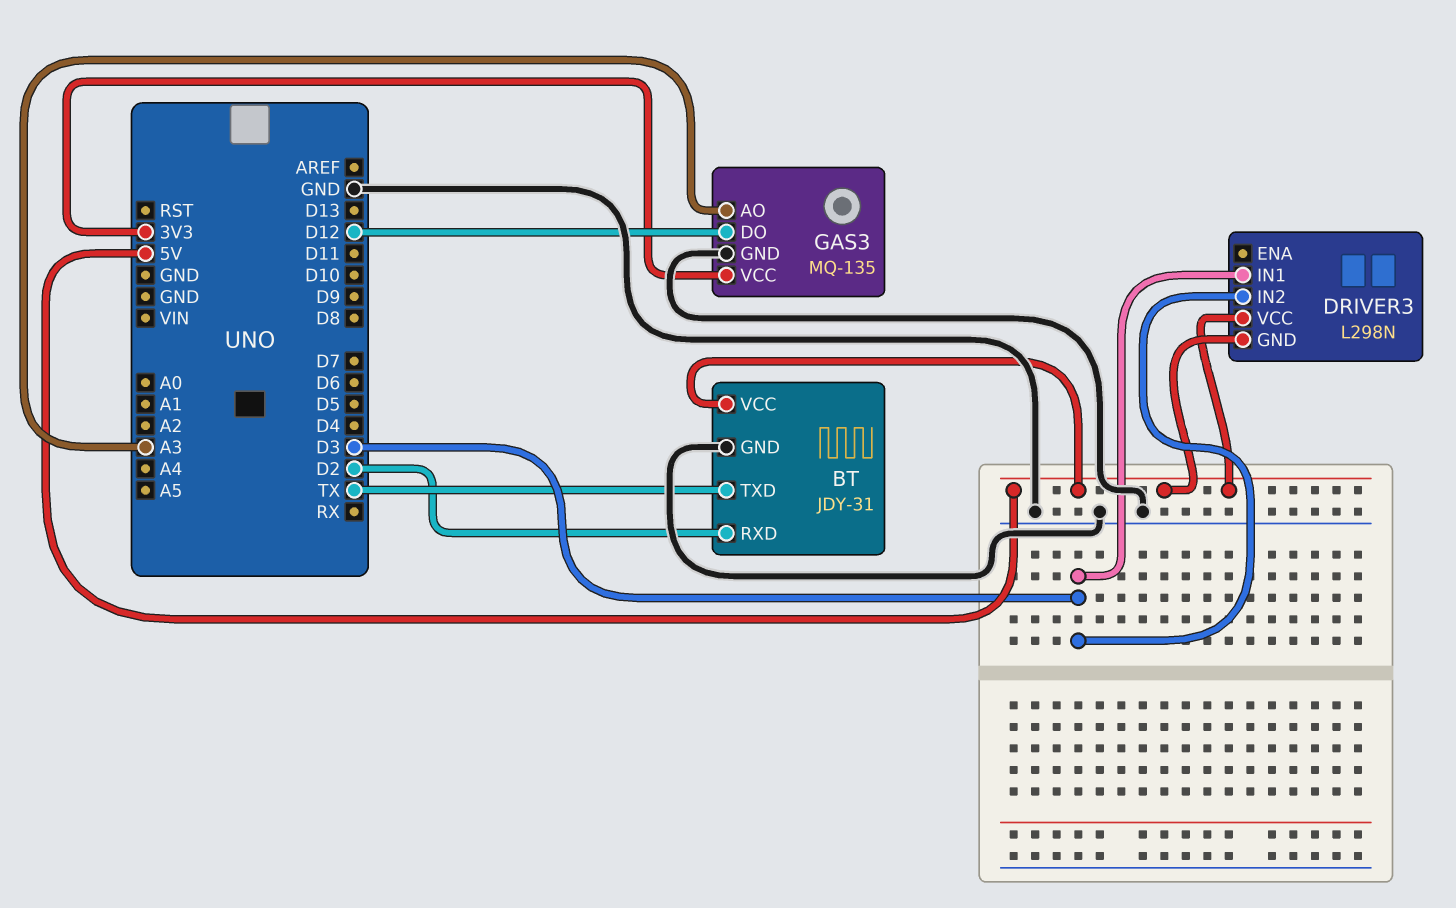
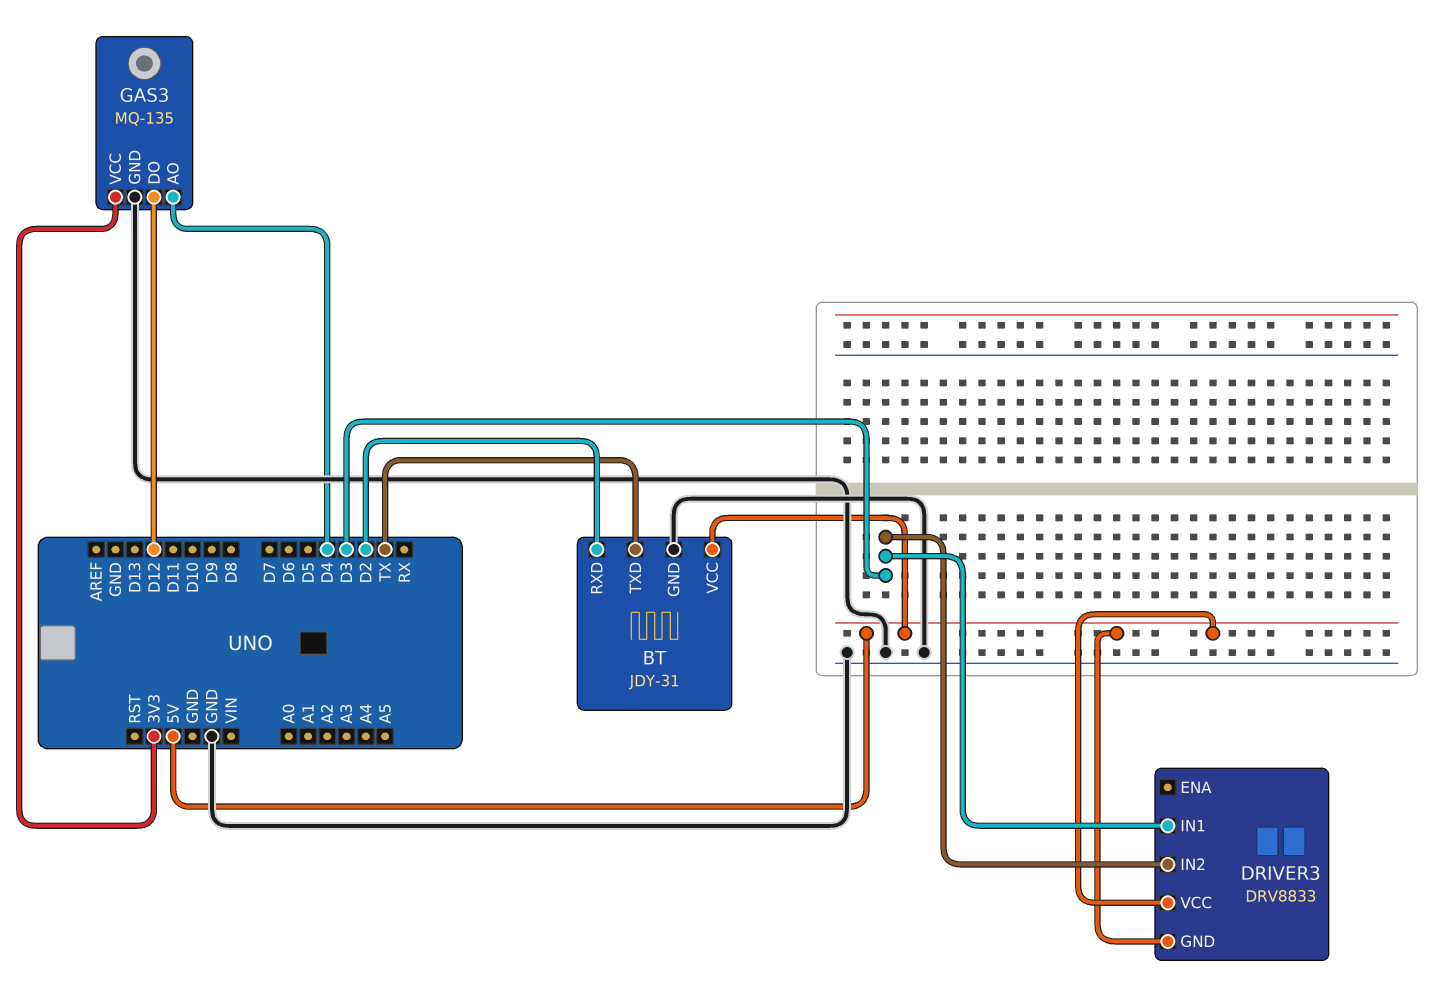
DRIVER3: L298N -> DRV8833
GAS3 pin AO: A3 -> D4

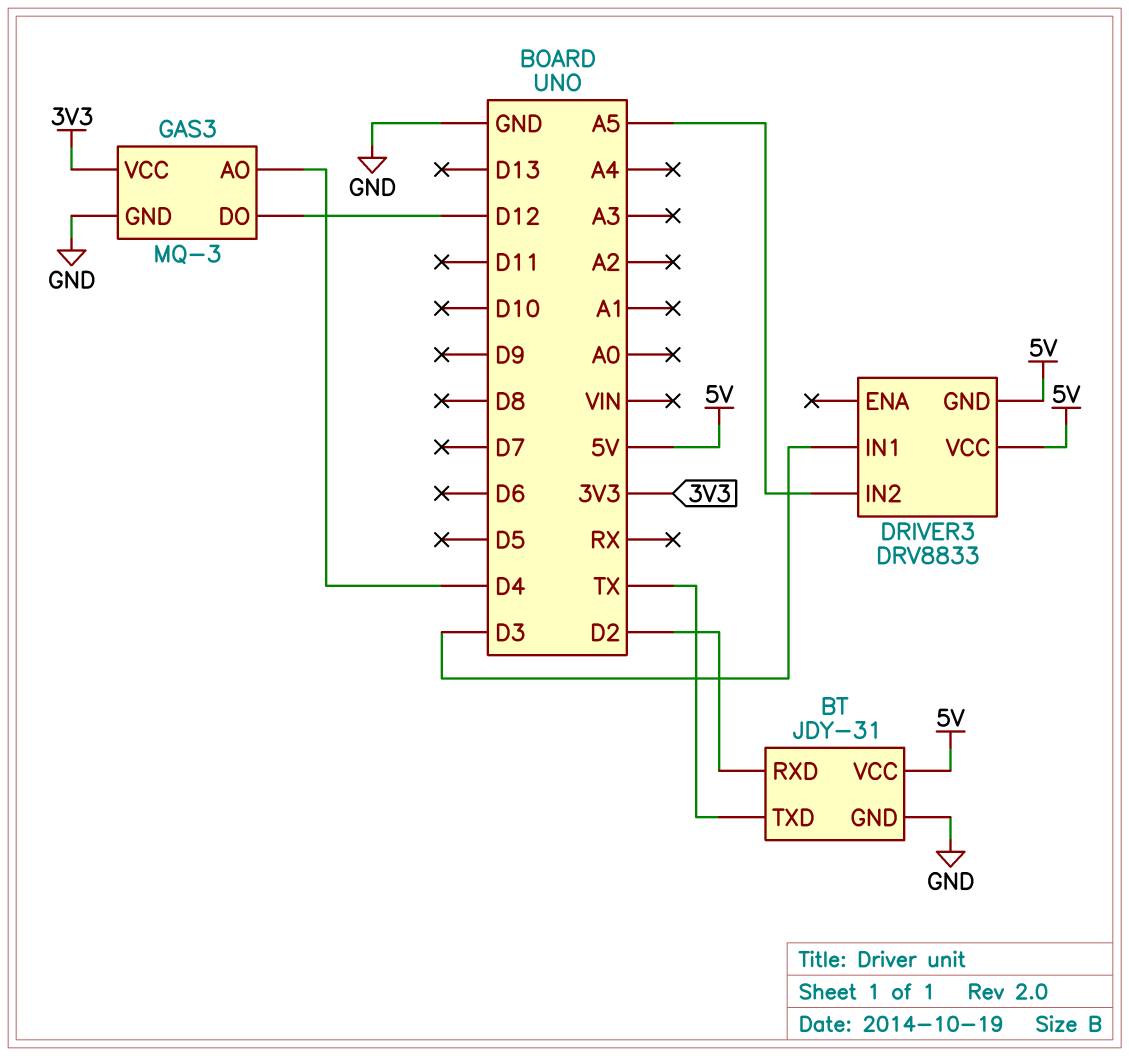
DRIVER3 pin IN2: D3 -> A5
GAS3: MQ-135 -> MQ-3

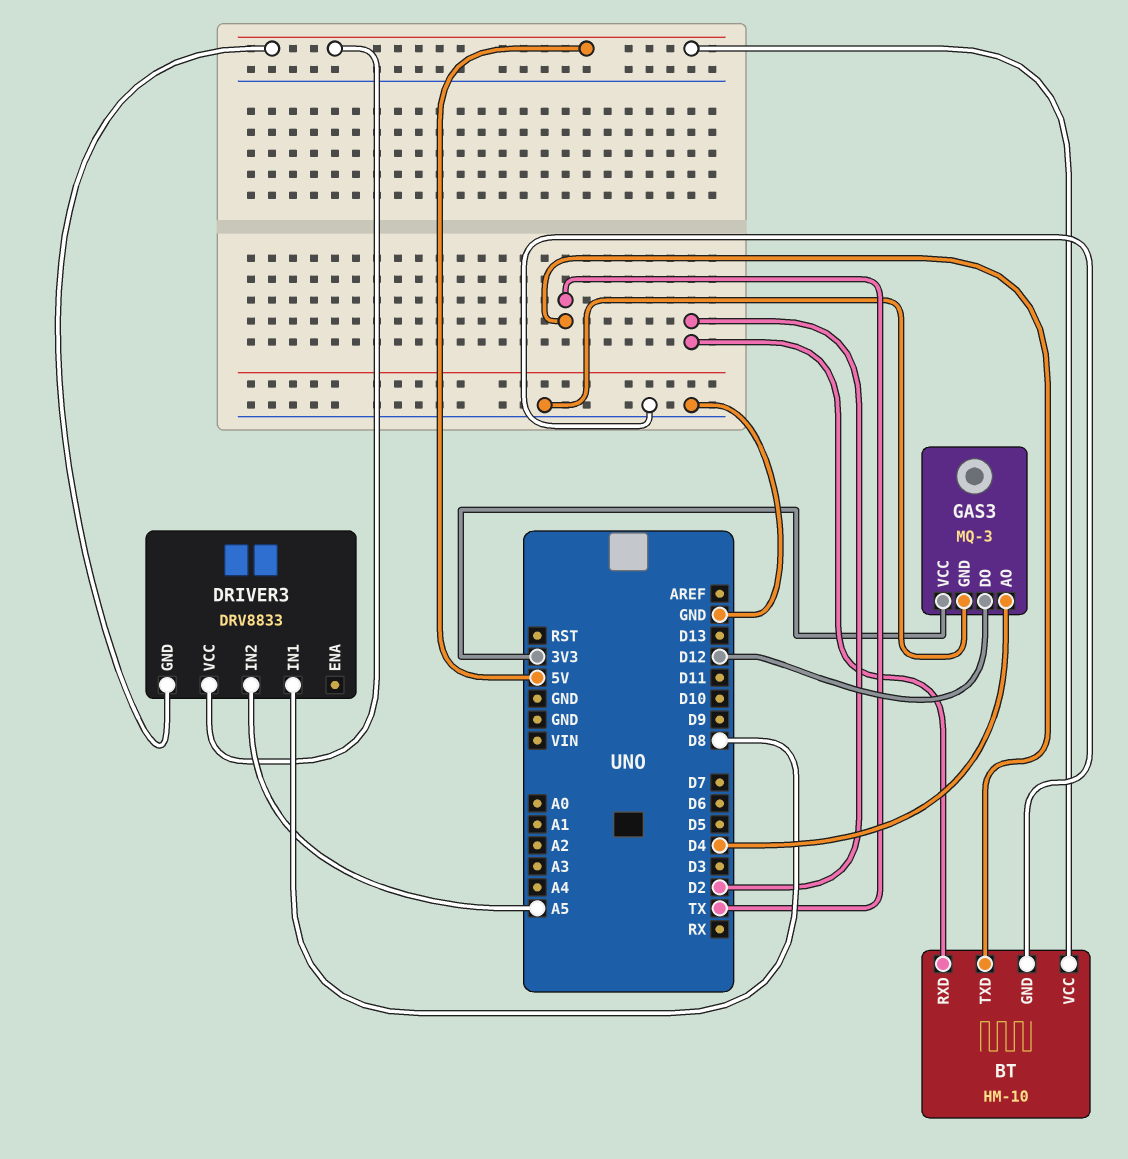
BT: JDY-31 -> HM-10
DRIVER3 pin IN1: D3 -> D8

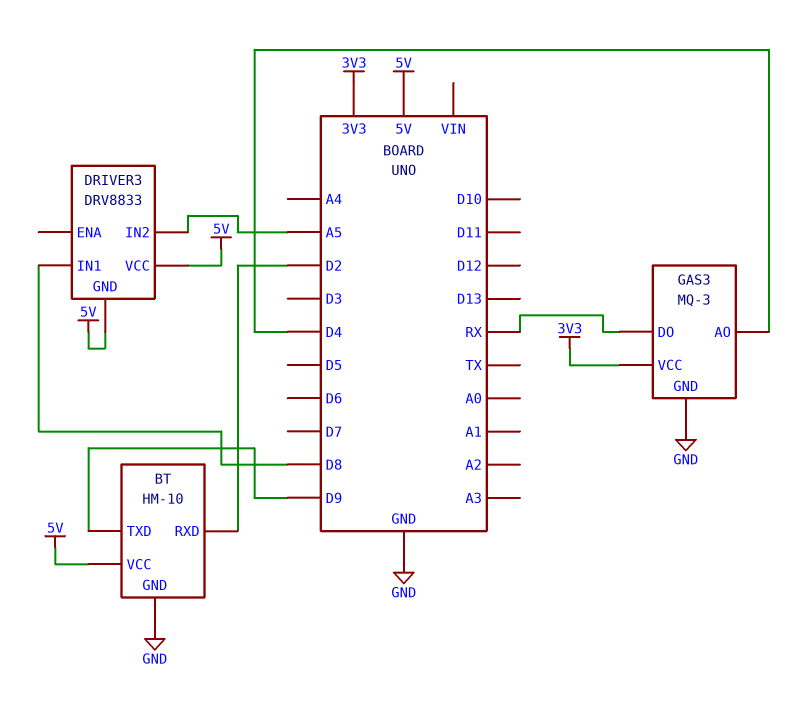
BT pin TXD: TX -> D9
GAS3 pin DO: D12 -> RX

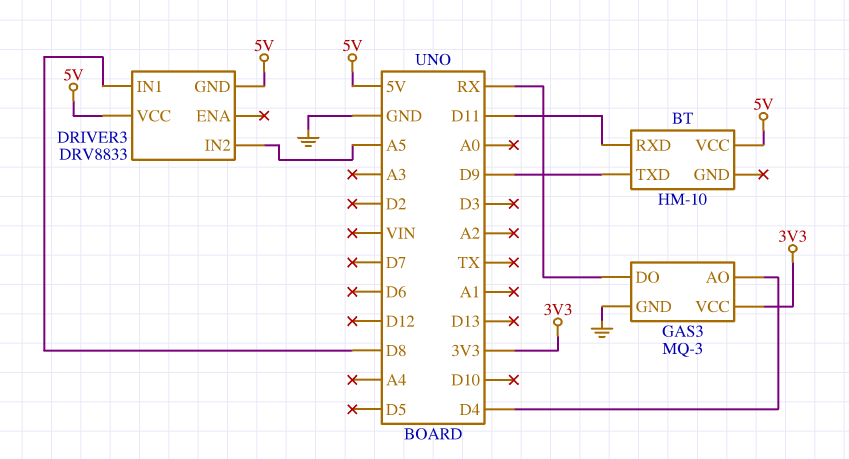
BT pin GND: GND -> none
BT pin RXD: D2 -> D11

